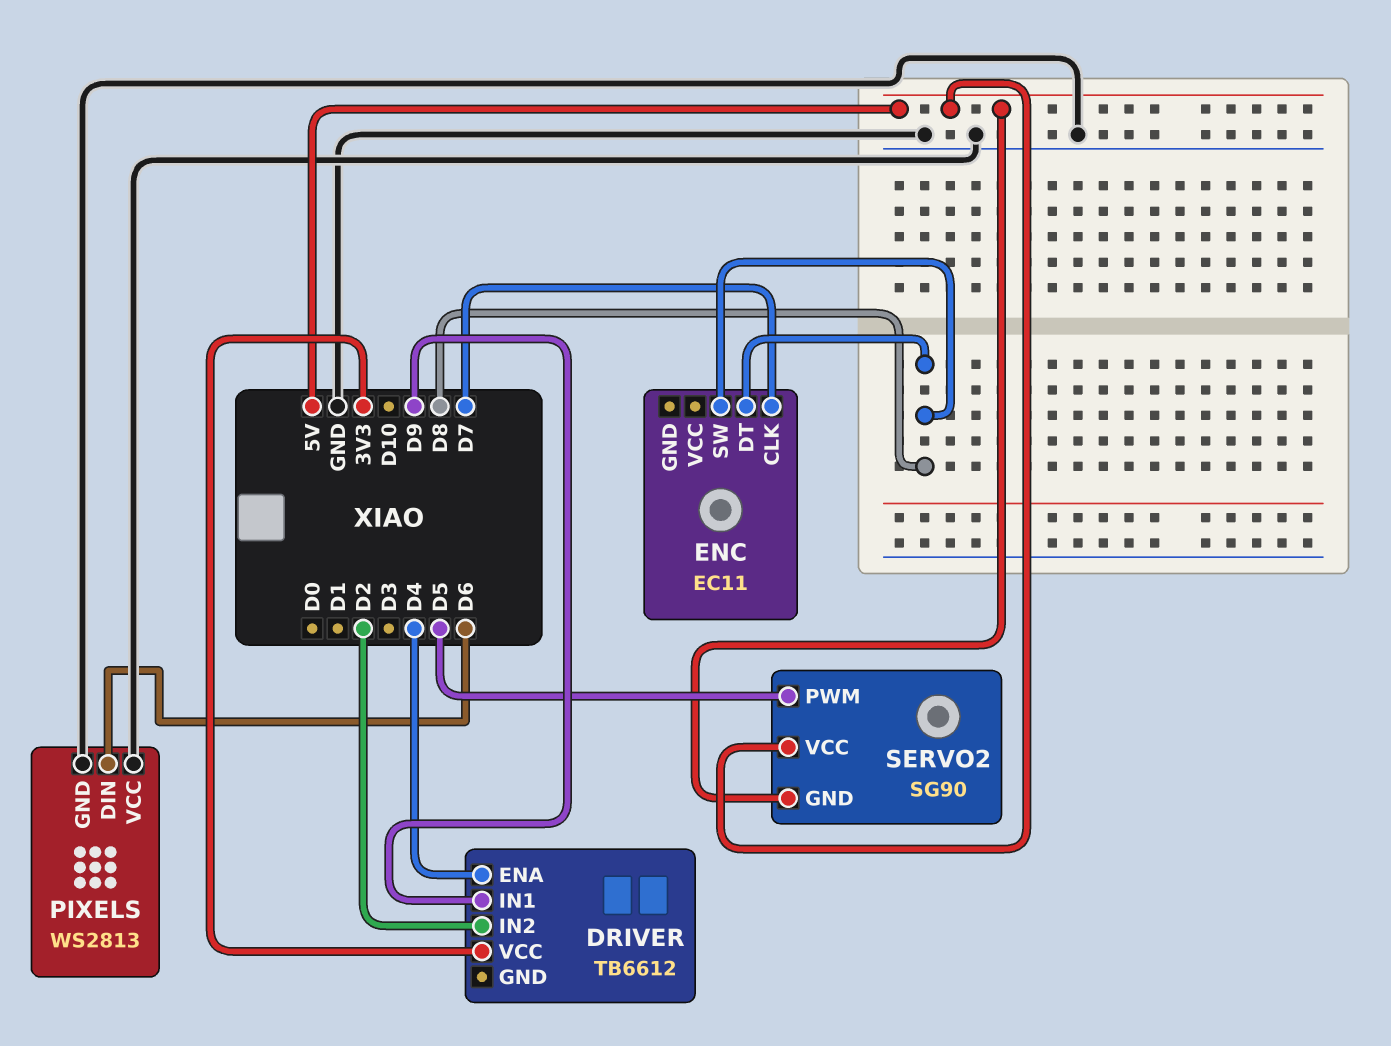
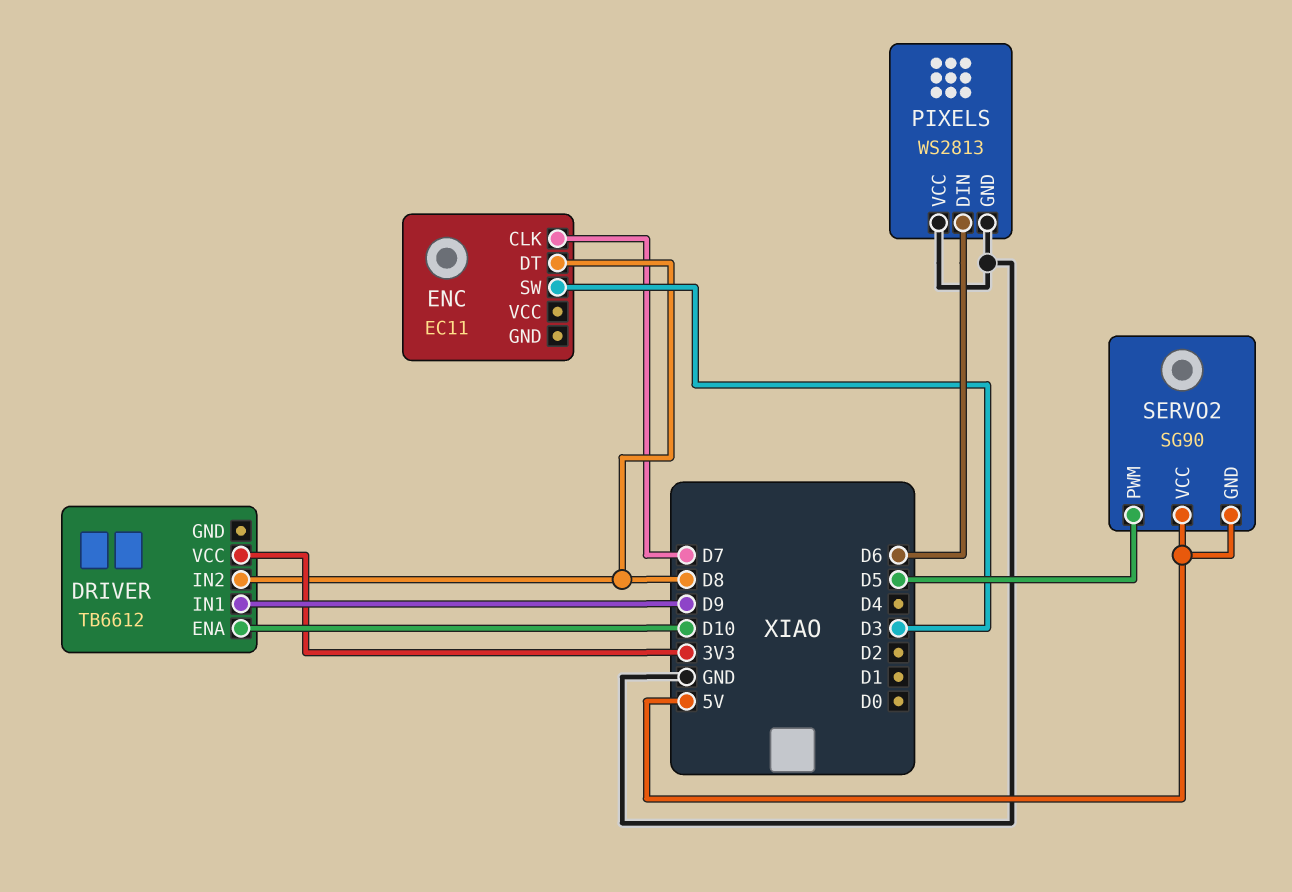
DRIVER pin ENA: D4 -> D10
DRIVER pin IN2: D2 -> D8
ENC pin SW: D8 -> D3

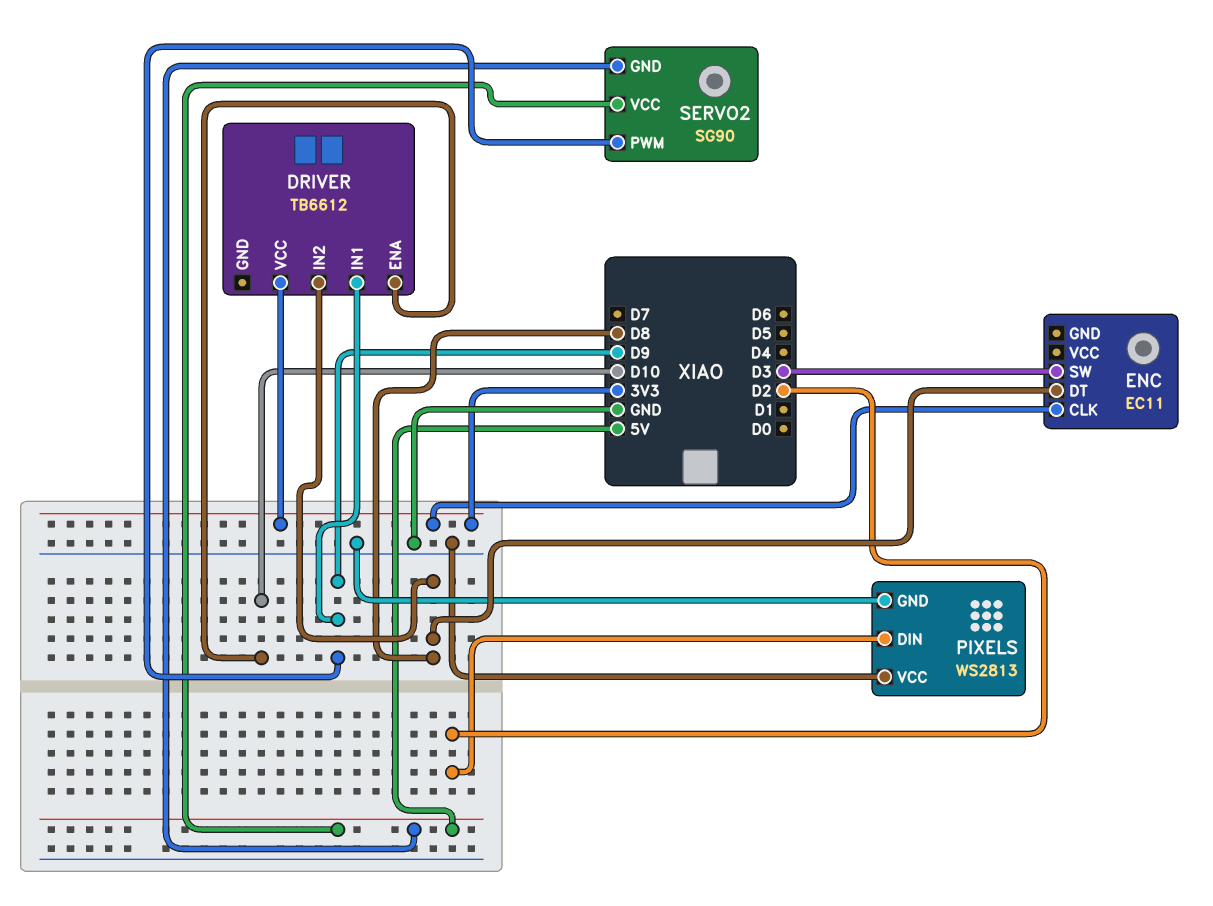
ENC pin CLK: D7 -> 3V3
PIXELS pin DIN: D6 -> D2
SERVO2 pin PWM: D5 -> D9

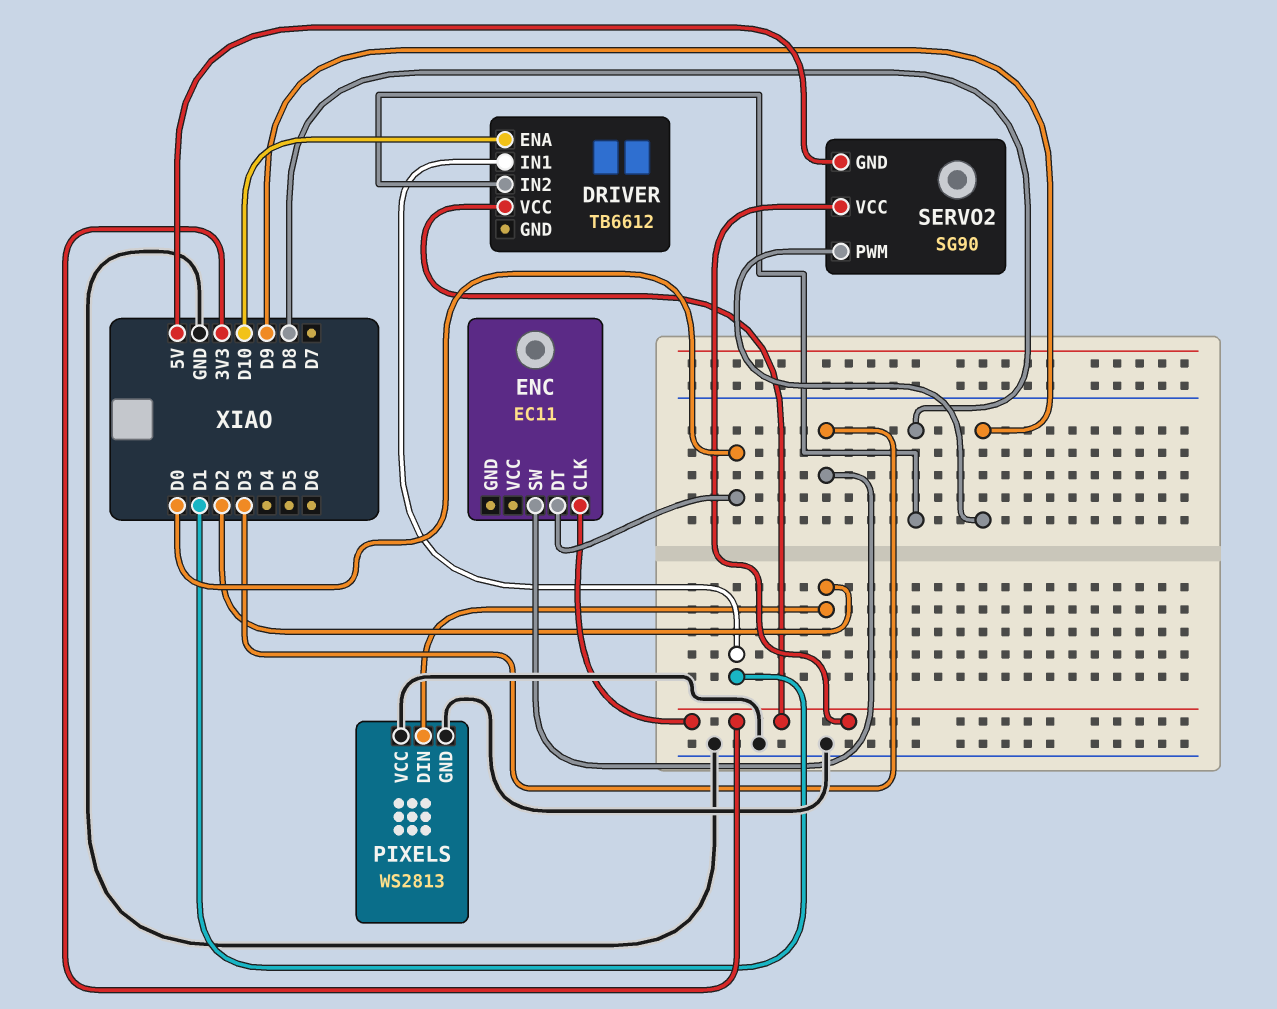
DRIVER pin IN1: D9 -> D1
ENC pin DT: D8 -> D0
SERVO2 pin VCC: 5V -> 3V3

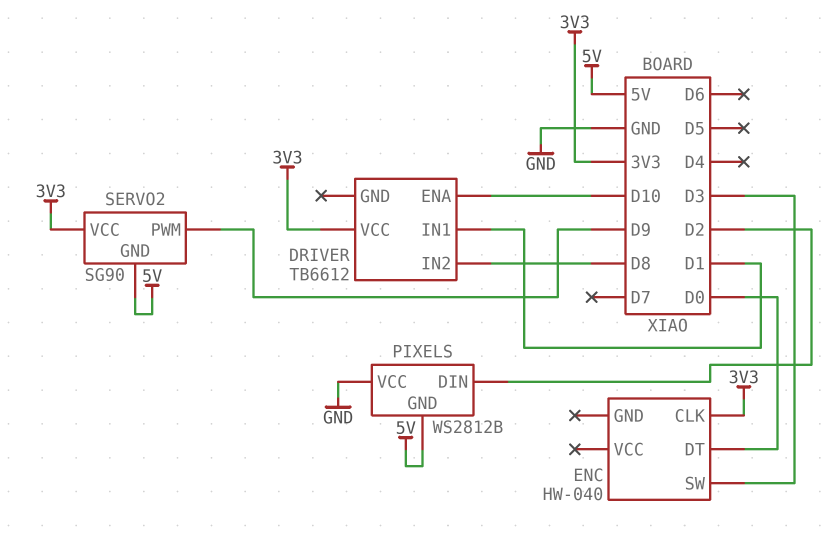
ENC: EC11 -> HW-040
PIXELS: WS2813 -> WS2812B
PIXELS pin GND: GND -> 5V

